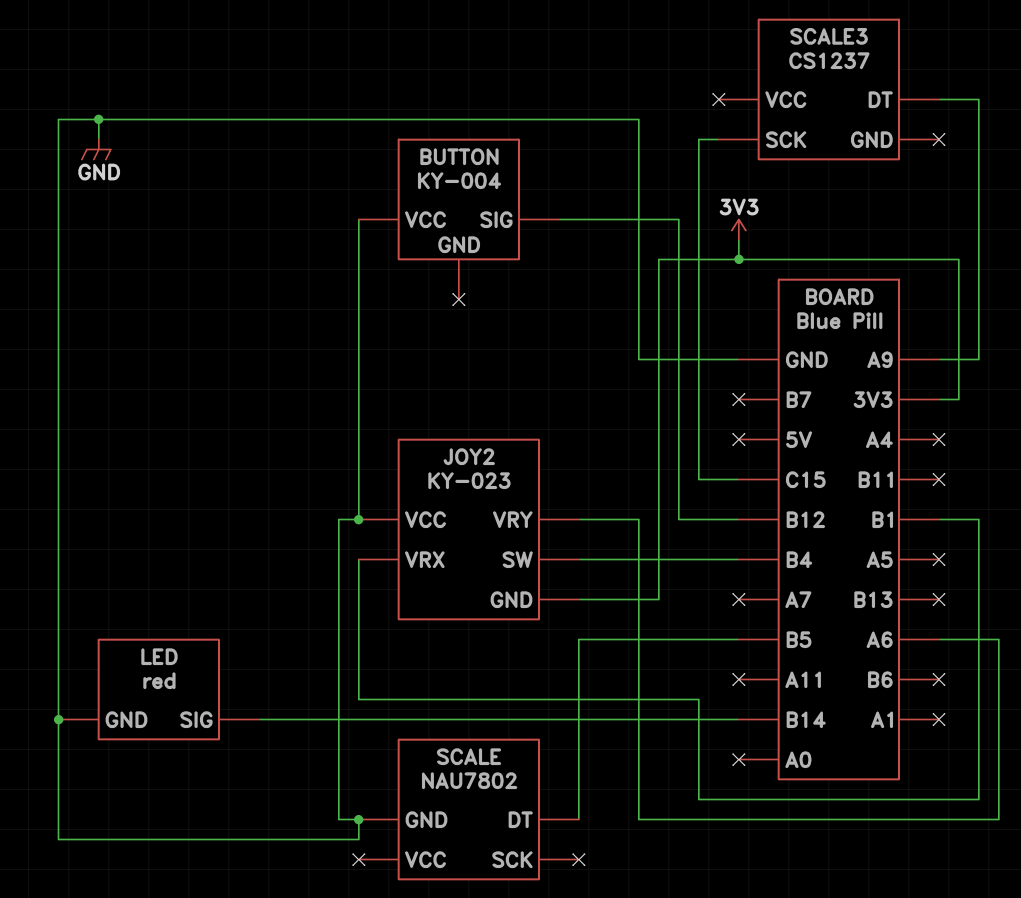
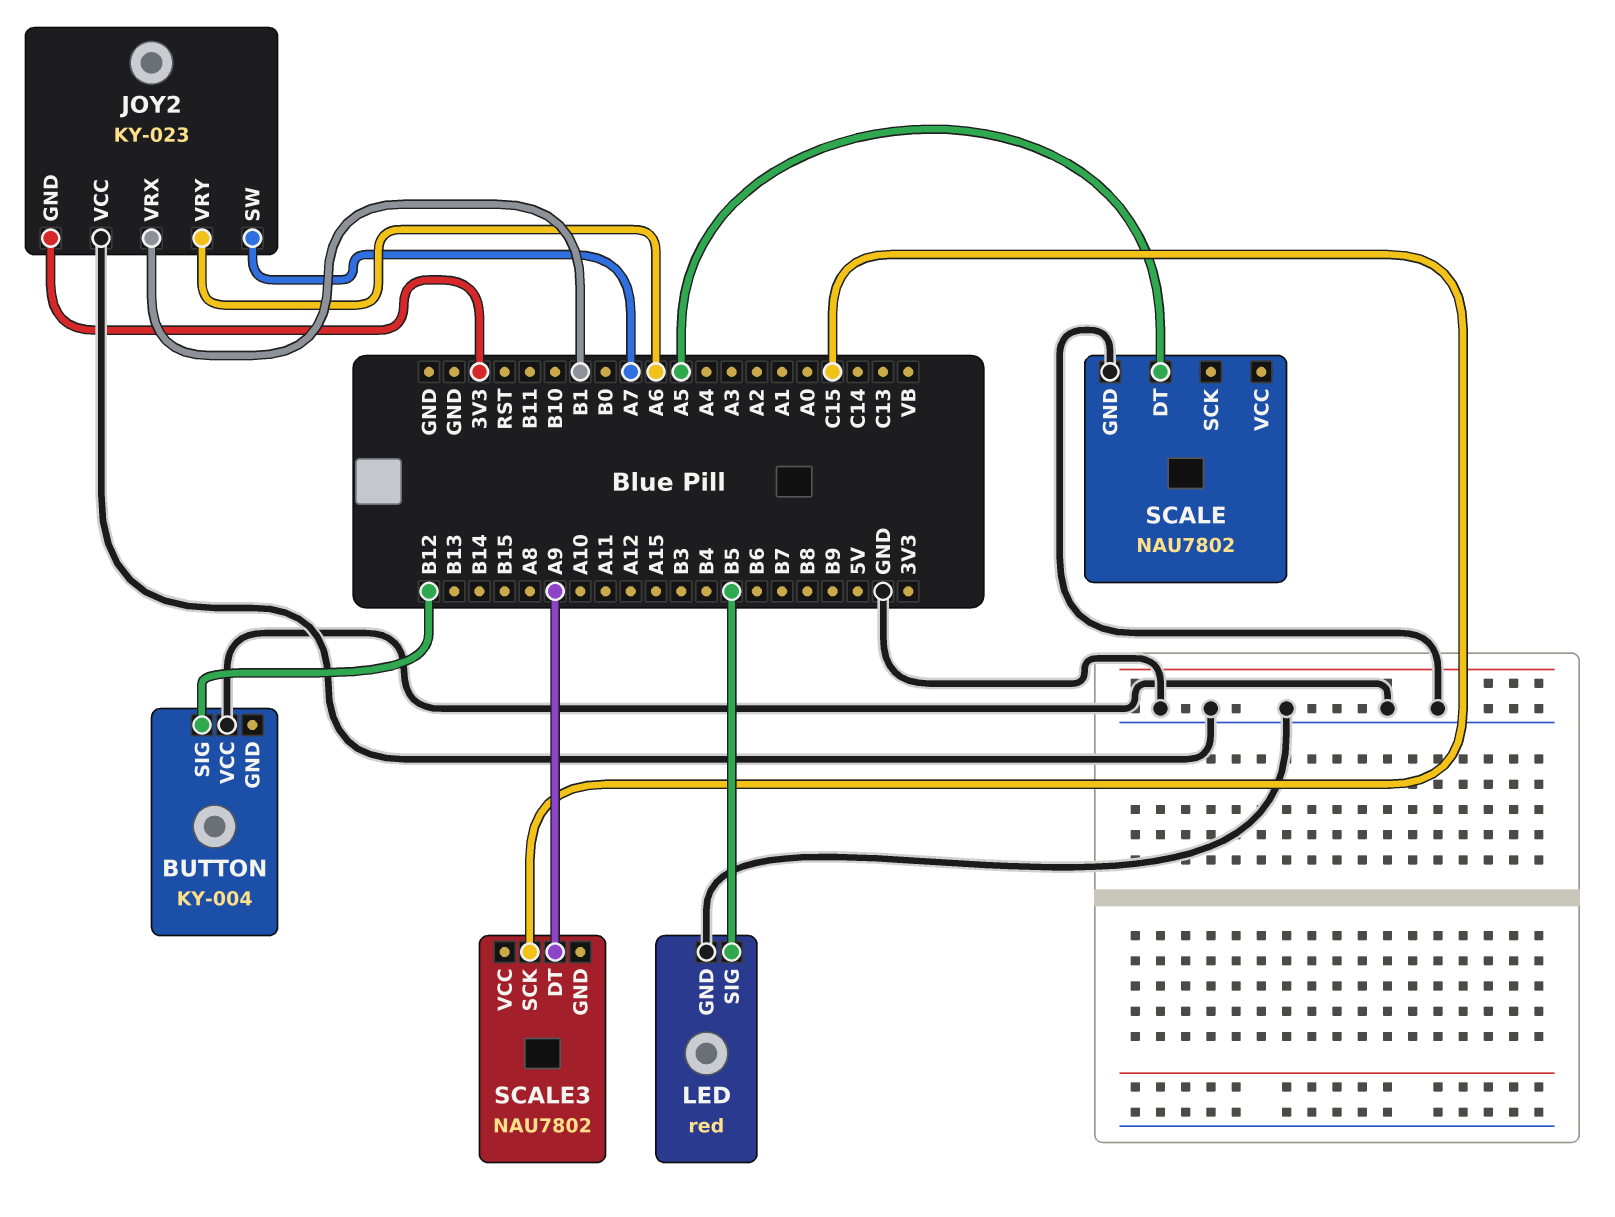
JOY2 pin SW: B4 -> A7
LED pin SIG: B14 -> B5
SCALE pin DT: B5 -> A5
SCALE3: CS1237 -> NAU7802

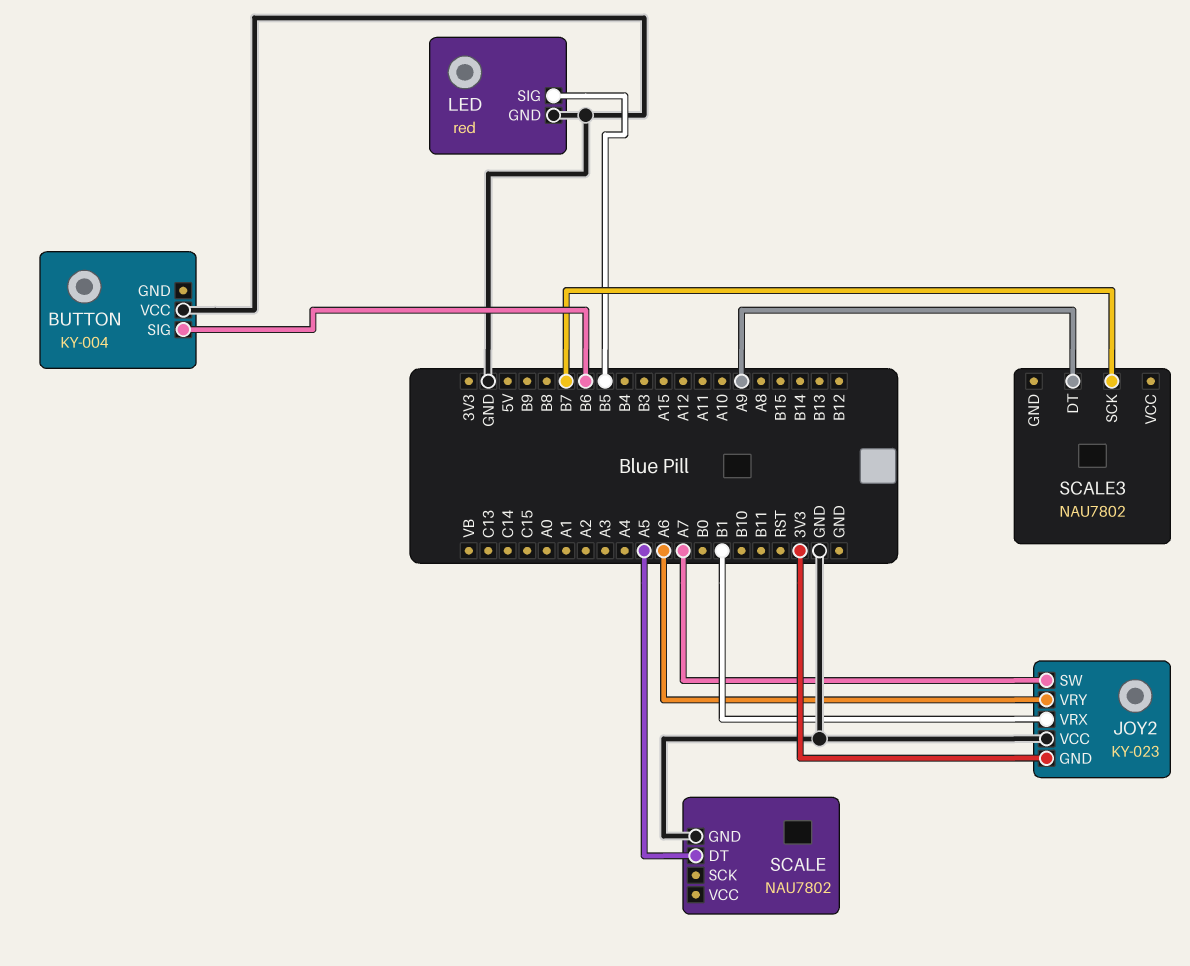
BUTTON pin SIG: B12 -> B6
SCALE3 pin SCK: C15 -> B7

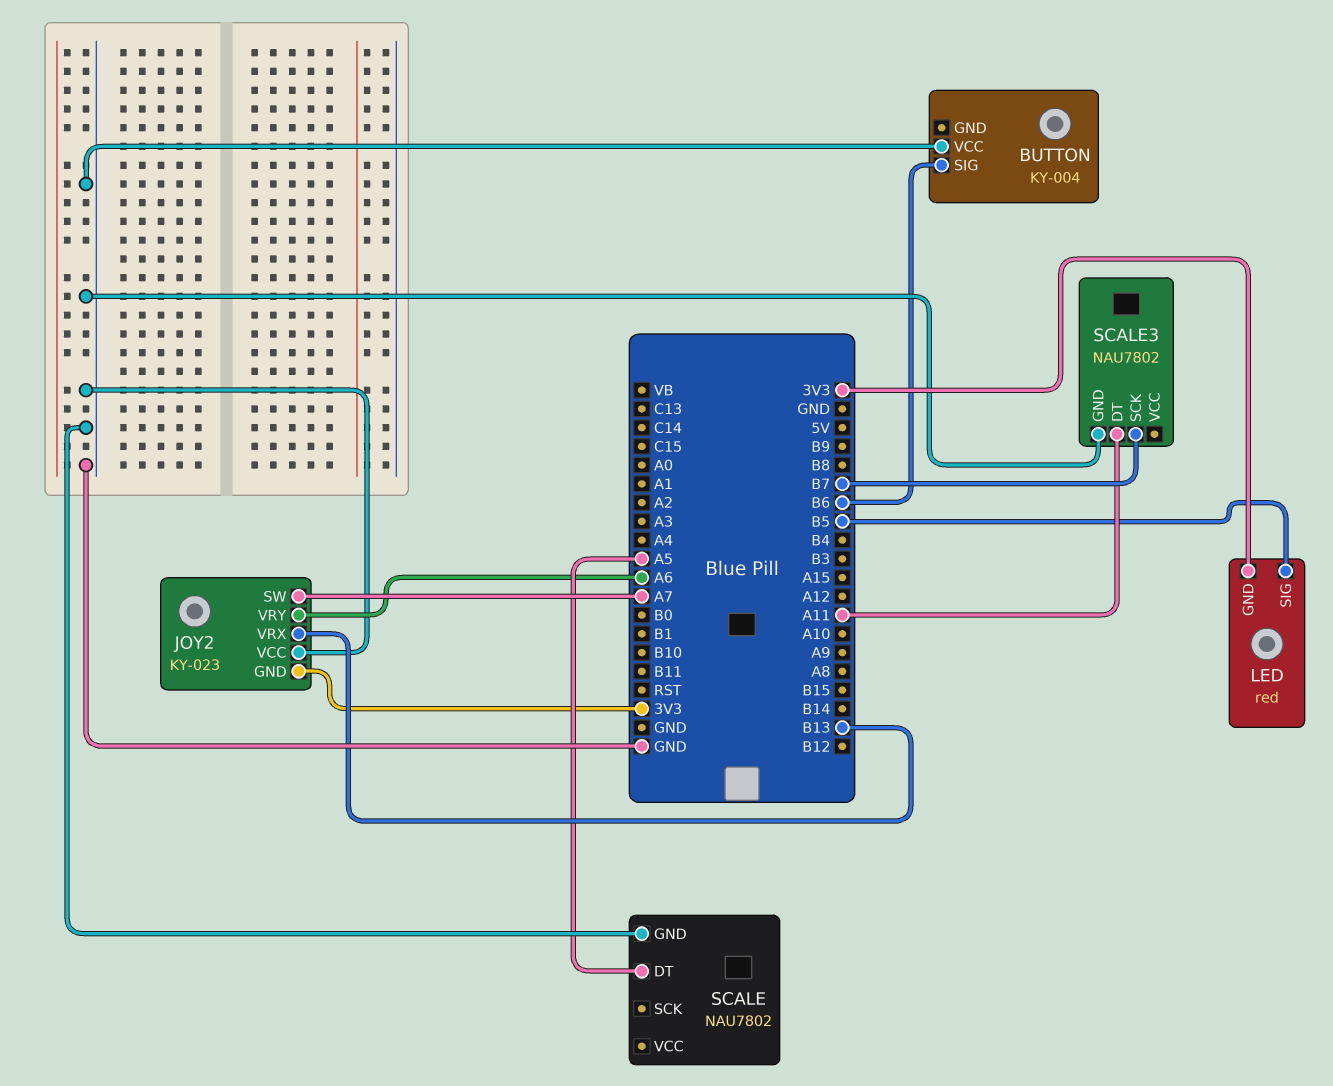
JOY2 pin VRX: B1 -> B13
LED pin GND: GND -> 3V3
SCALE3 pin DT: A9 -> A11
SCALE3 pin GND: none -> GND

